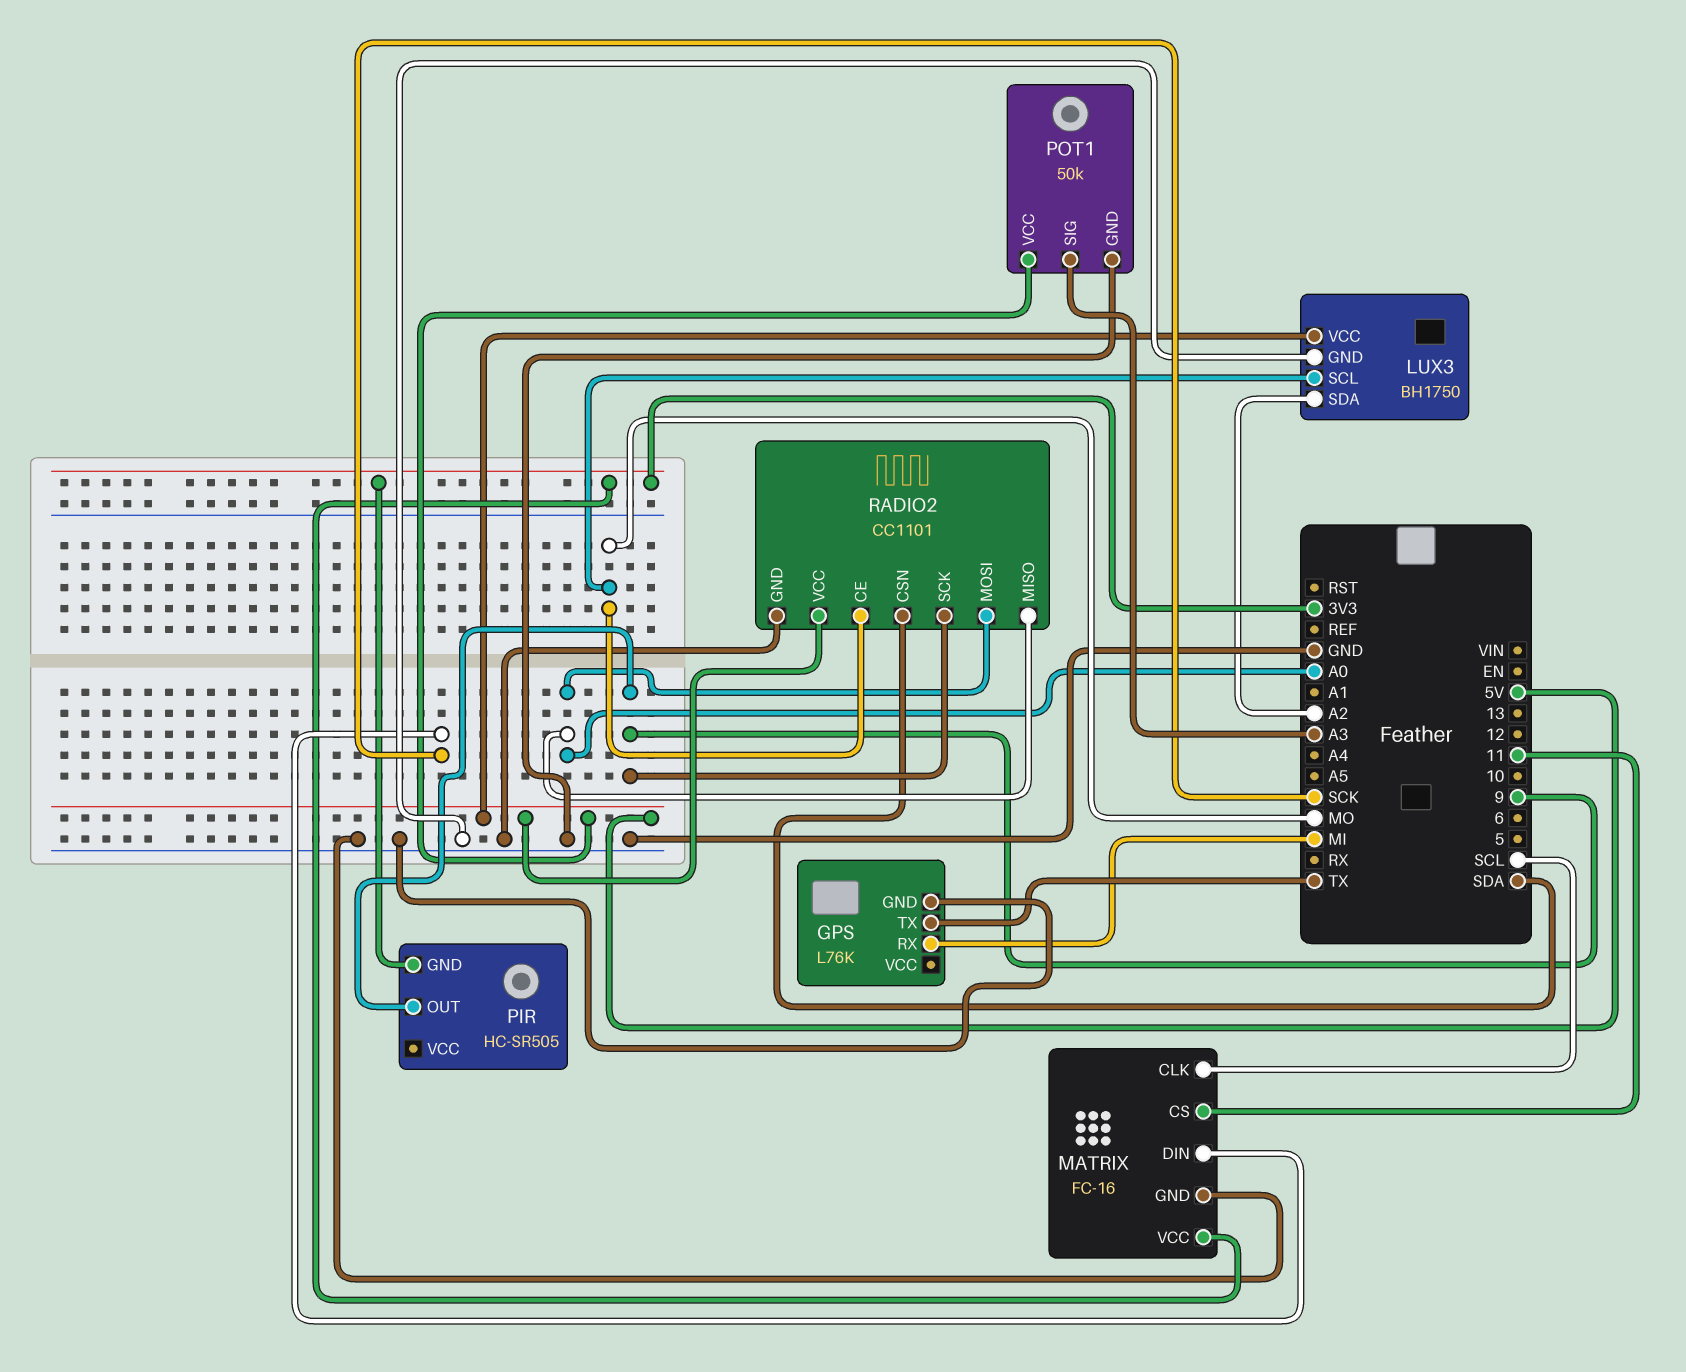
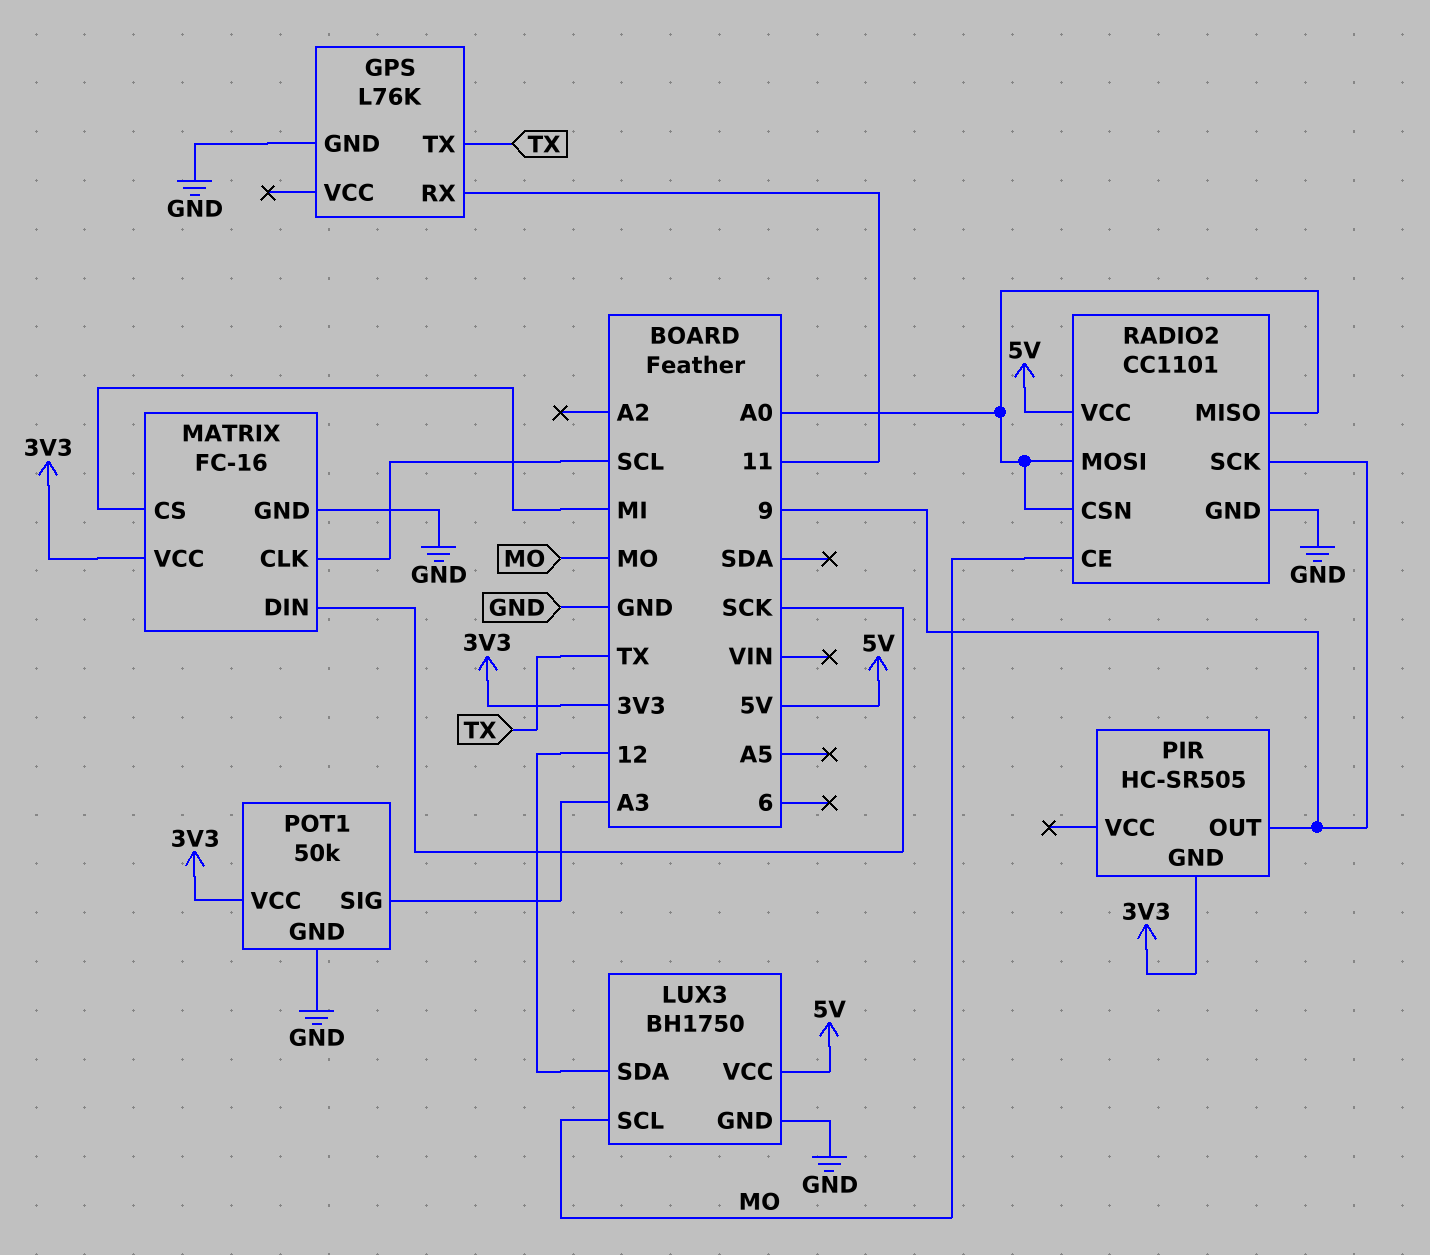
GPS pin RX: MI -> 11
LUX3 pin SDA: A2 -> 12
MATRIX pin CS: 11 -> MI
POT1 pin VCC: 5V -> 3V3
RADIO2 pin CSN: SDA -> A0

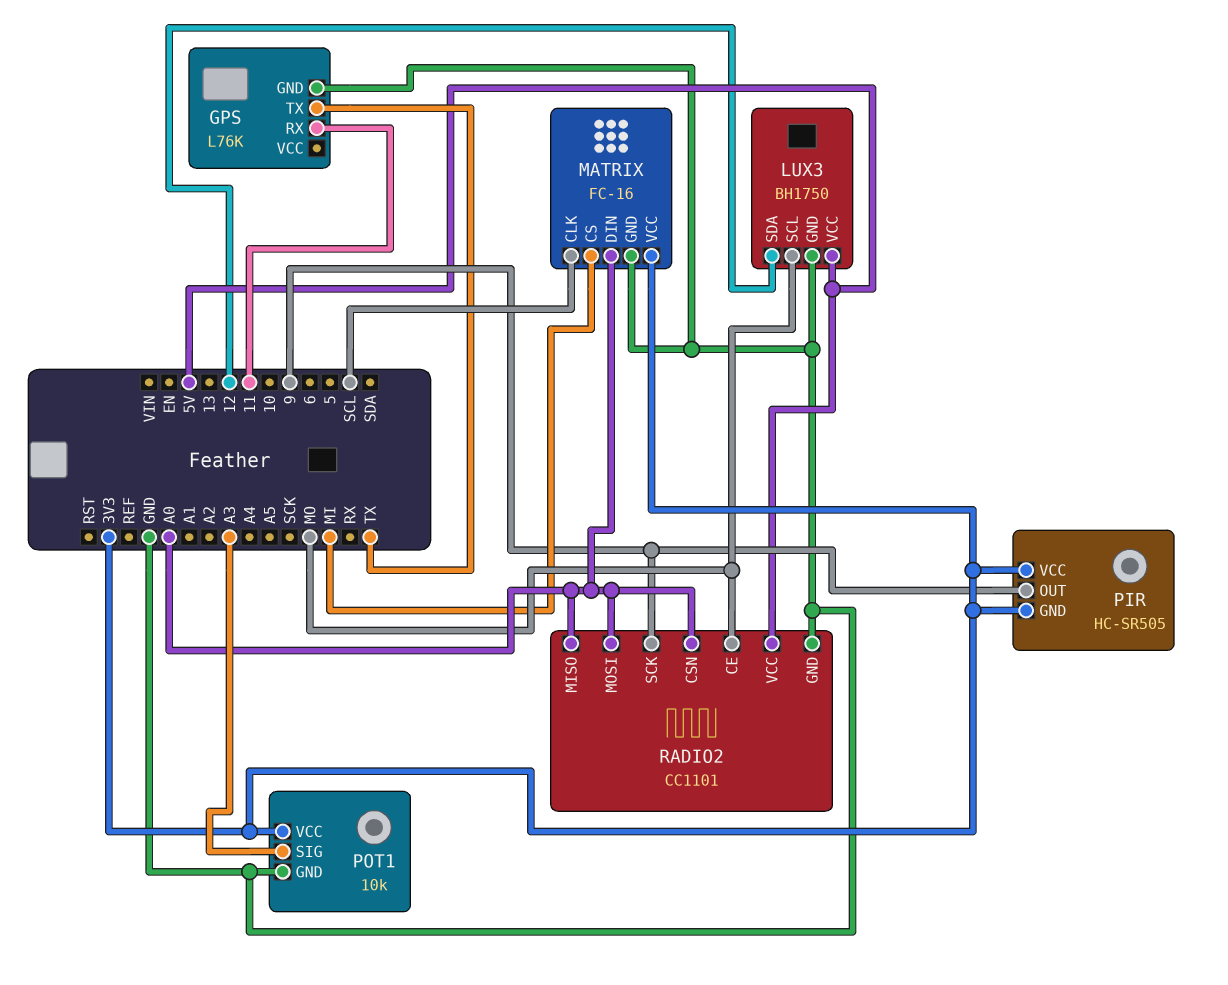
MATRIX pin DIN: SCK -> A0
PIR pin VCC: none -> 3V3
POT1: 50k -> 10k

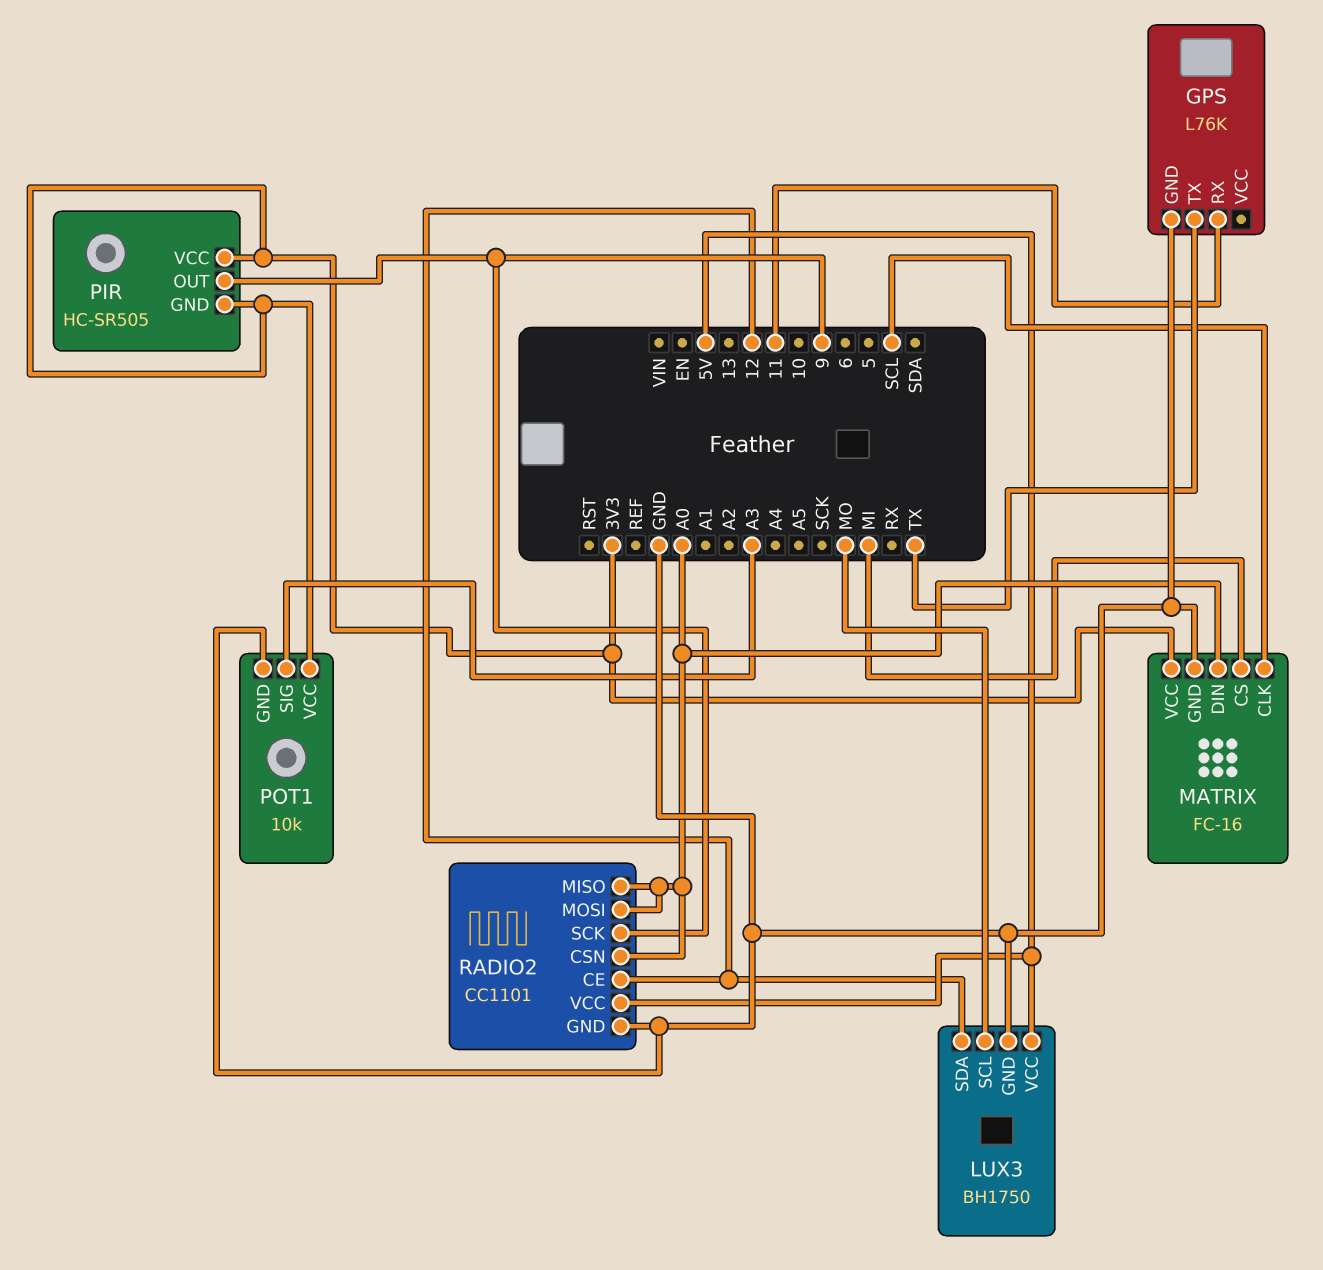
RADIO2 pin CE: MO -> 12

